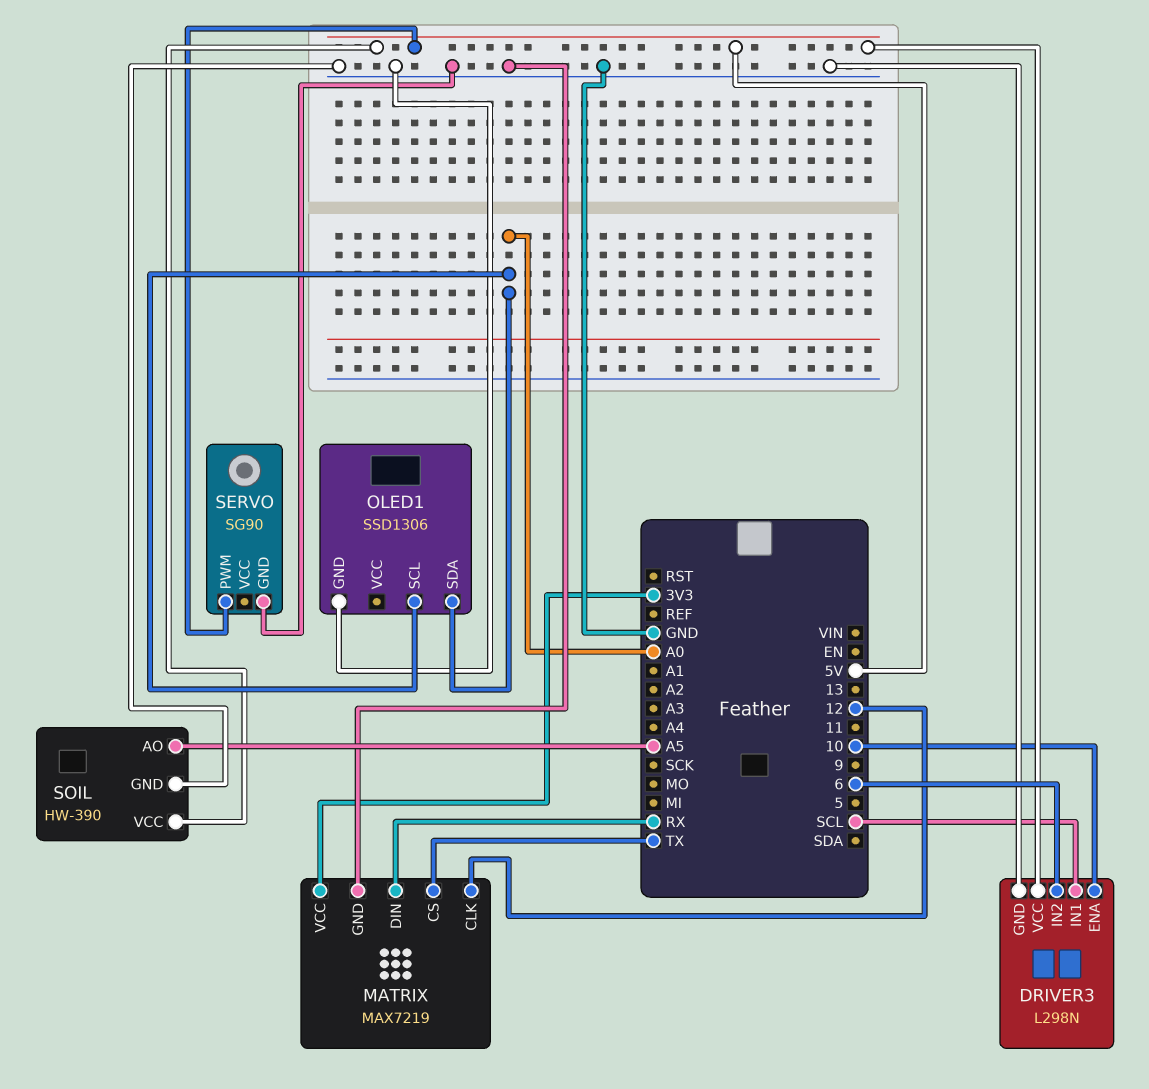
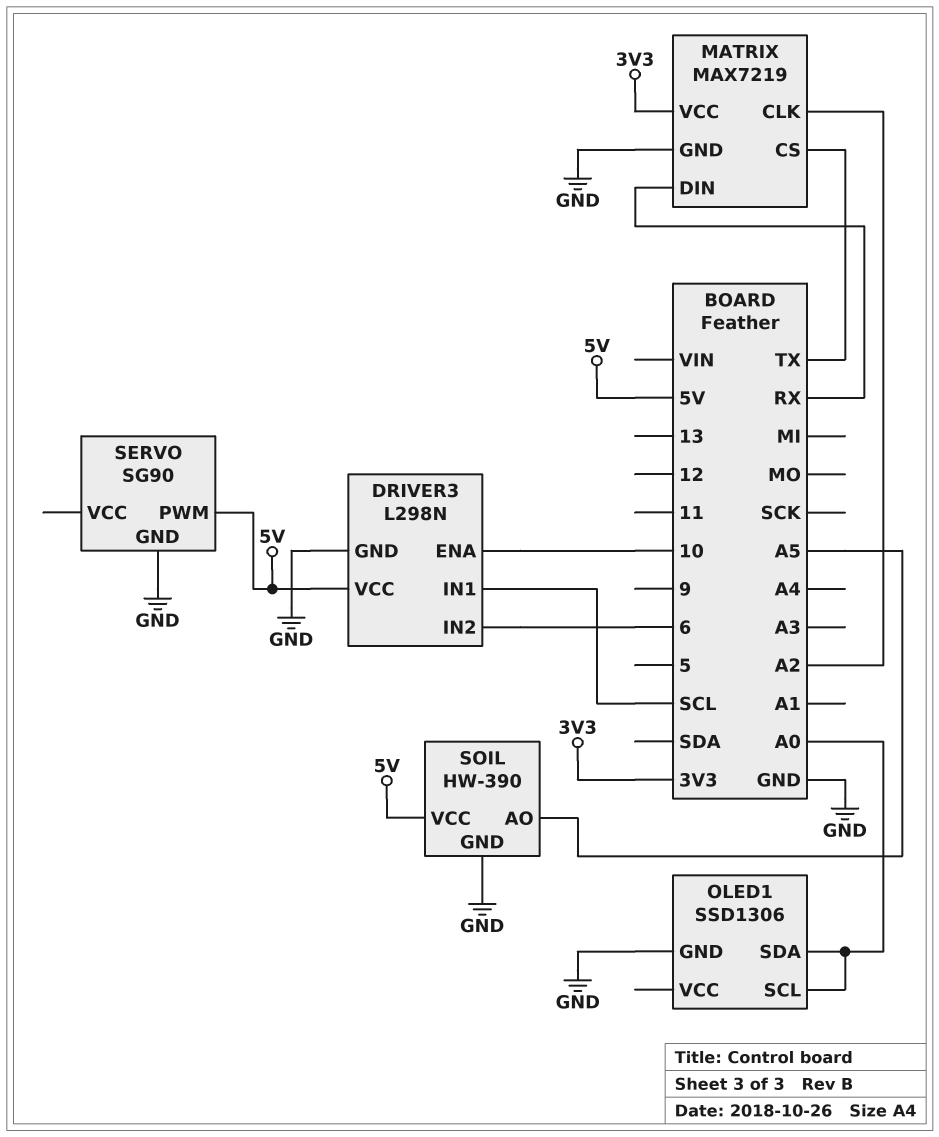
MATRIX pin CLK: 12 -> A2

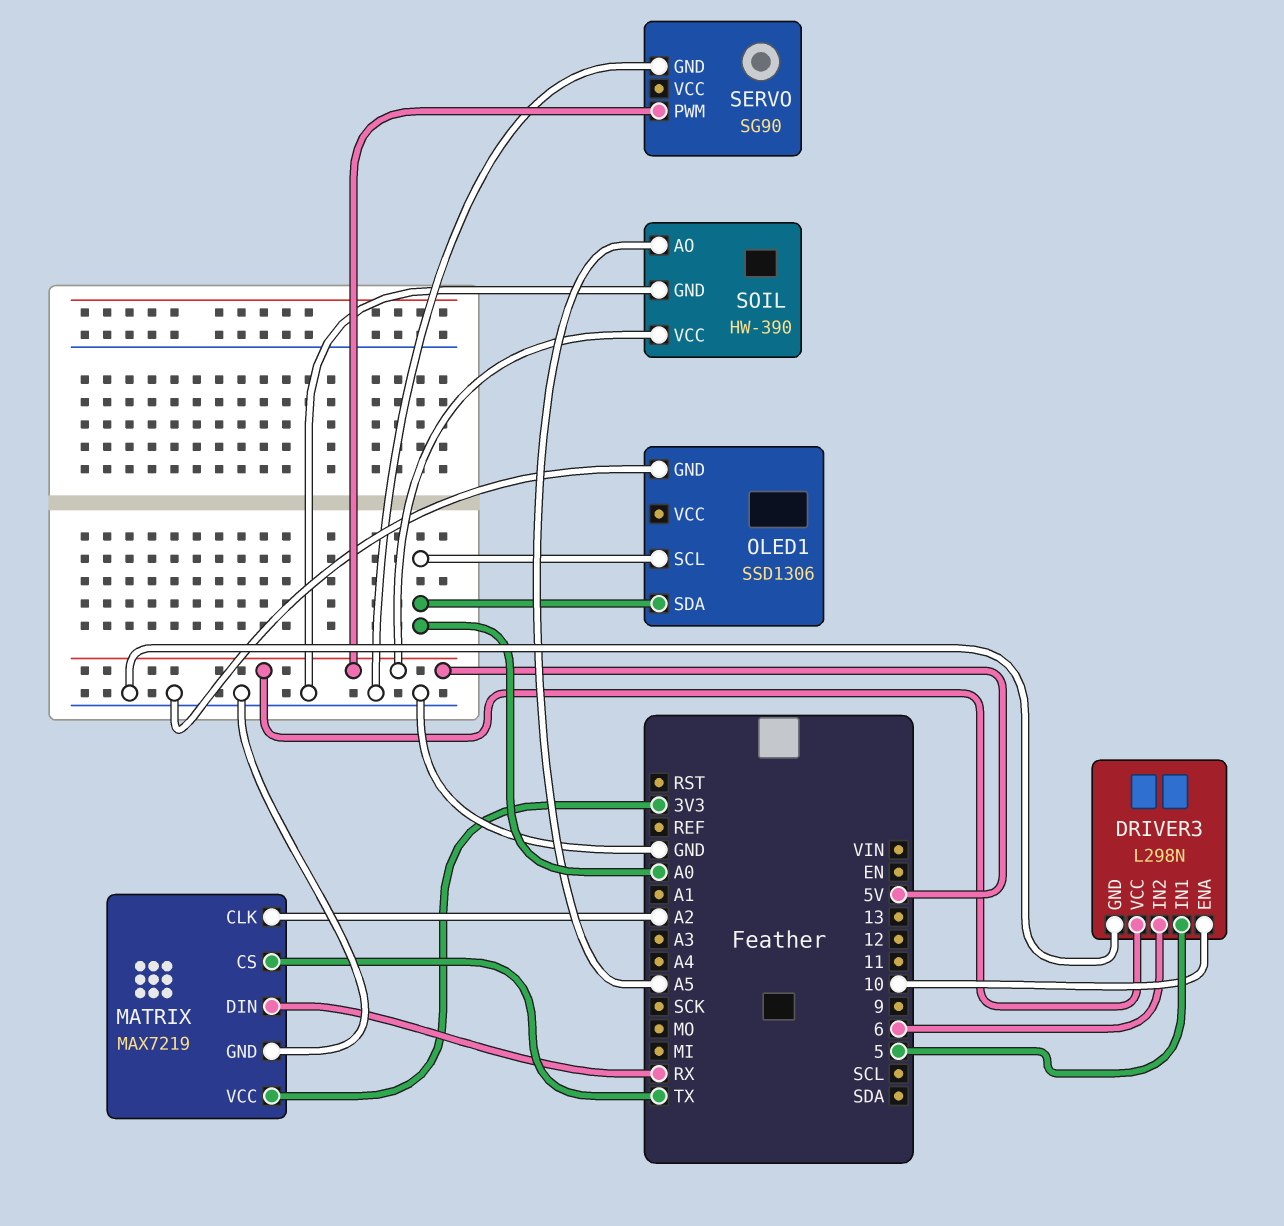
DRIVER3 pin IN1: SCL -> 5

